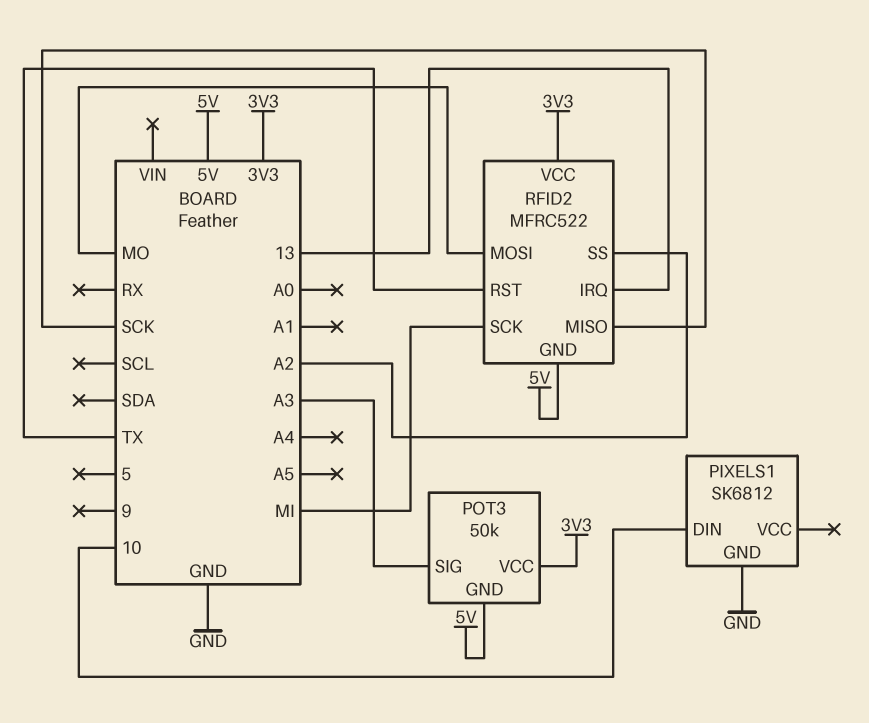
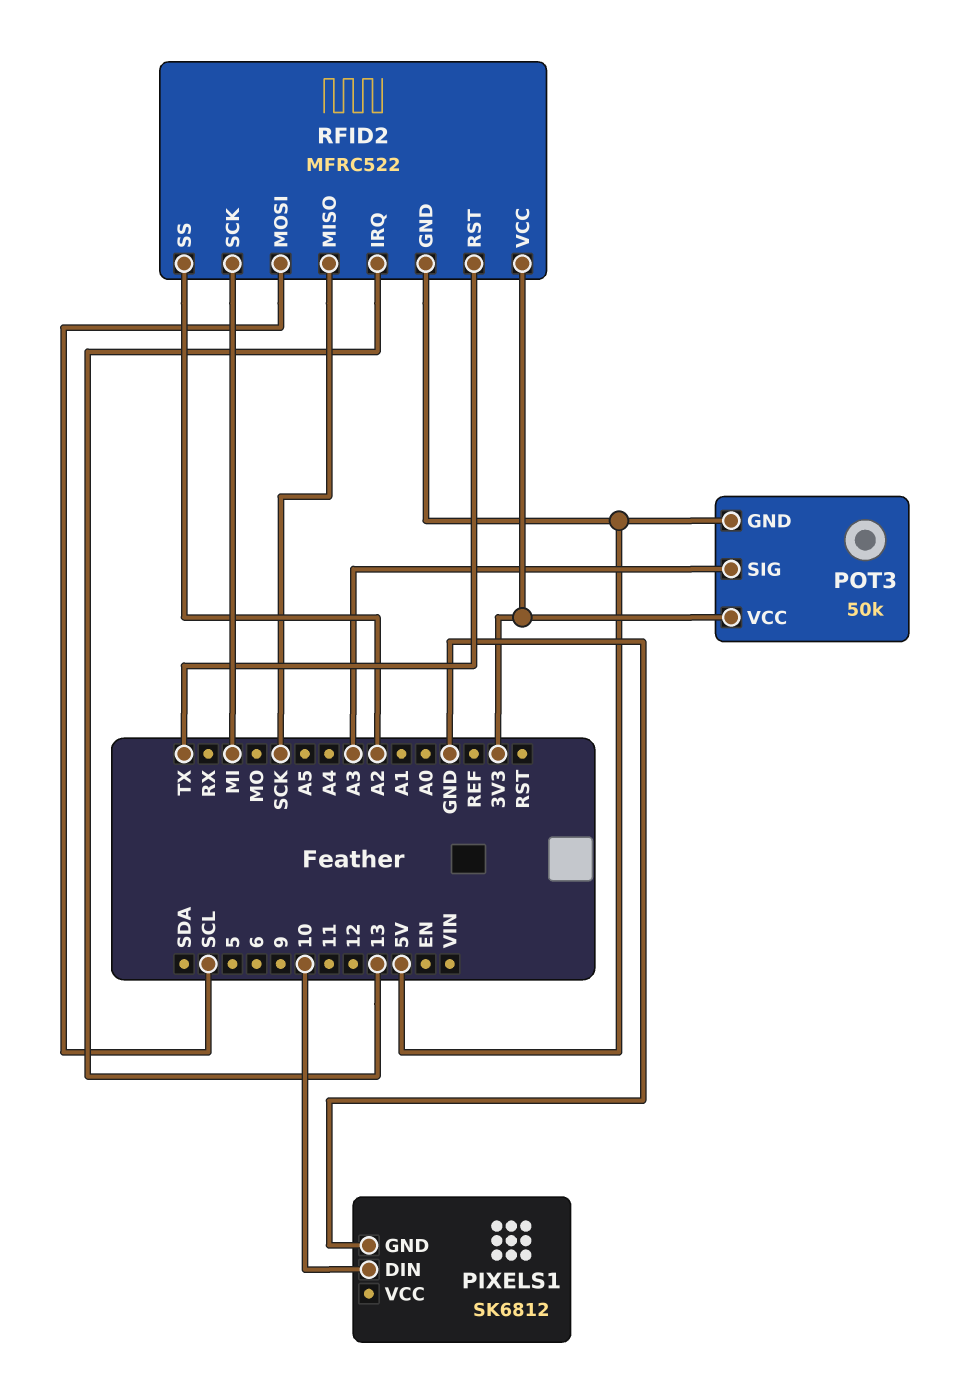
RFID2 pin MOSI: MO -> SCL

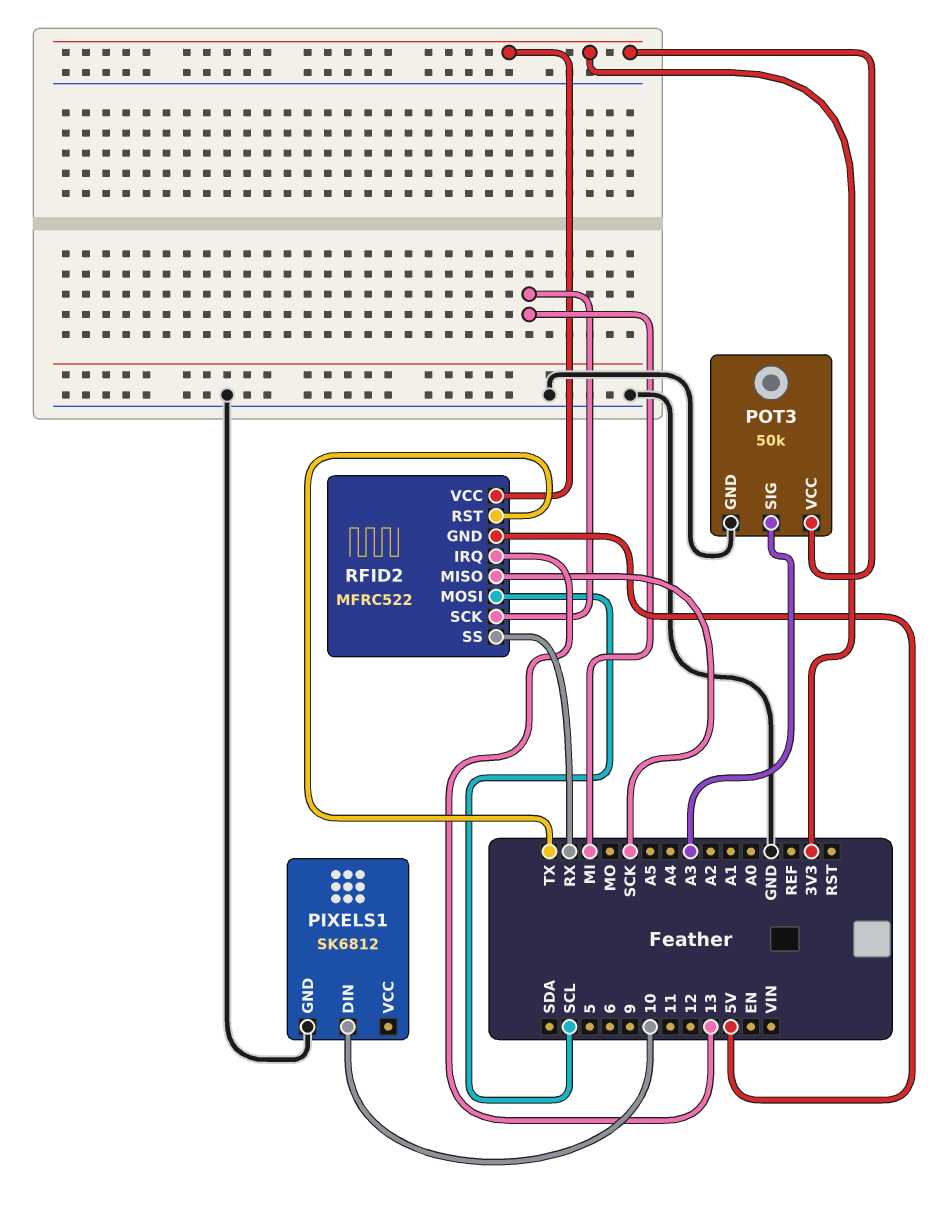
POT3 pin GND: 5V -> GND
RFID2 pin SS: A2 -> RX

